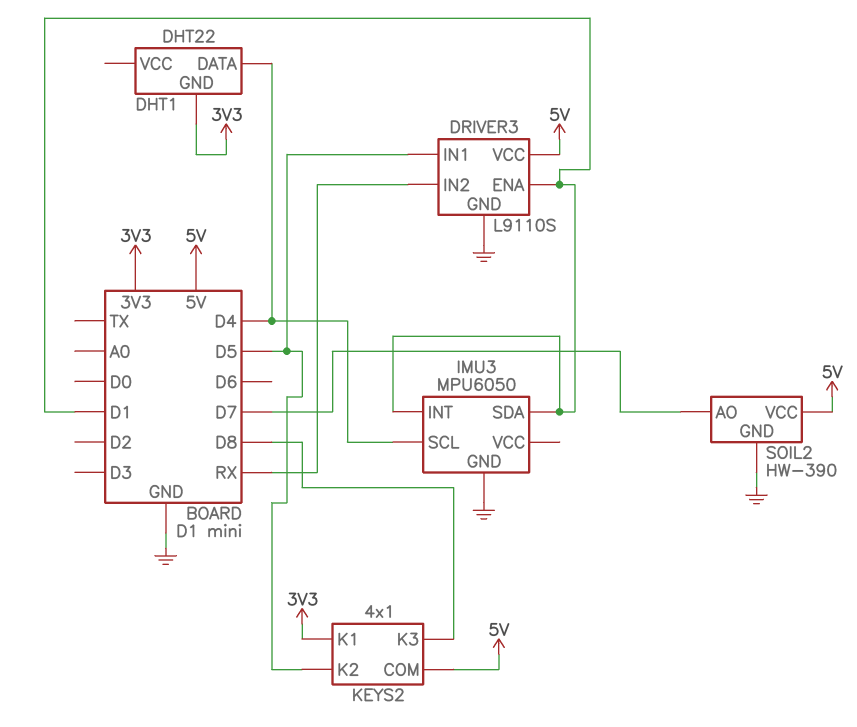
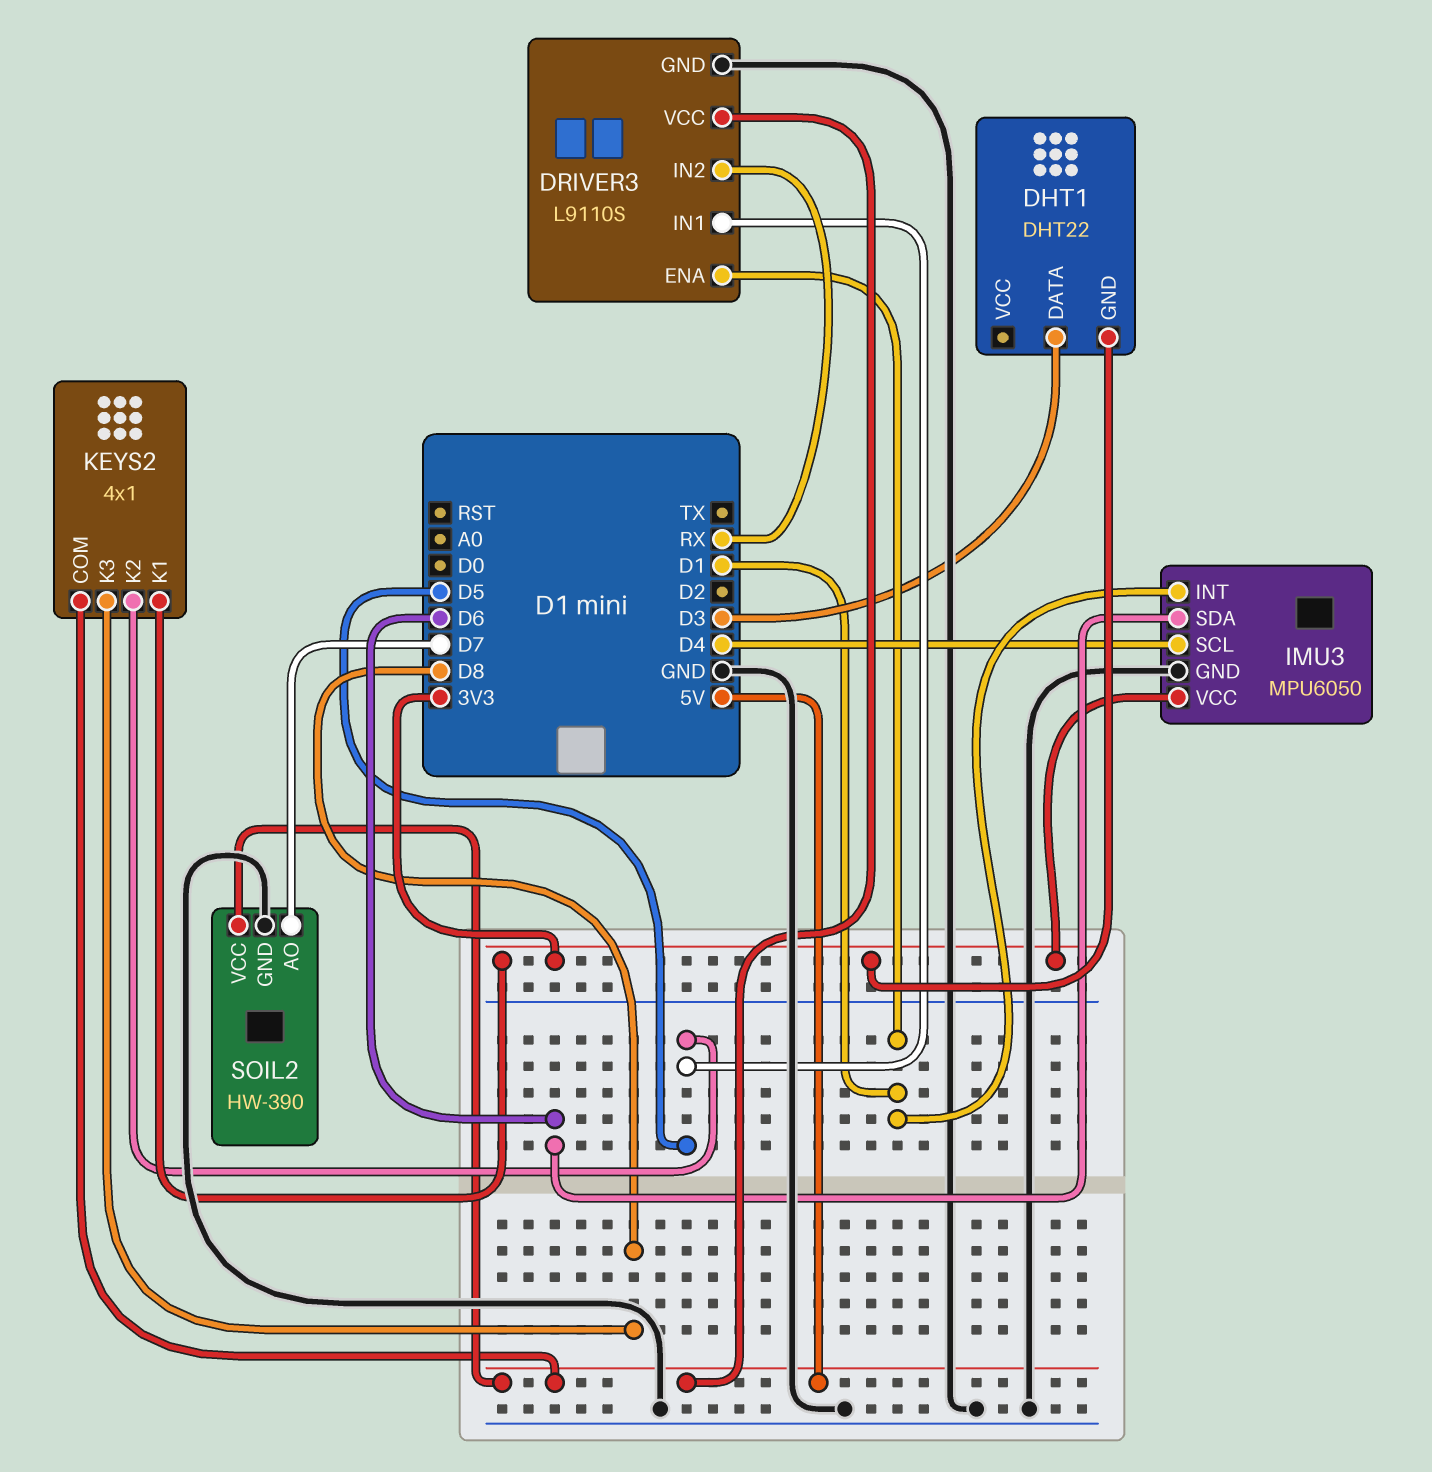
DHT1 pin DATA: D4 -> D3
IMU3 pin SDA: D1 -> D6
IMU3 pin VCC: none -> 3V3

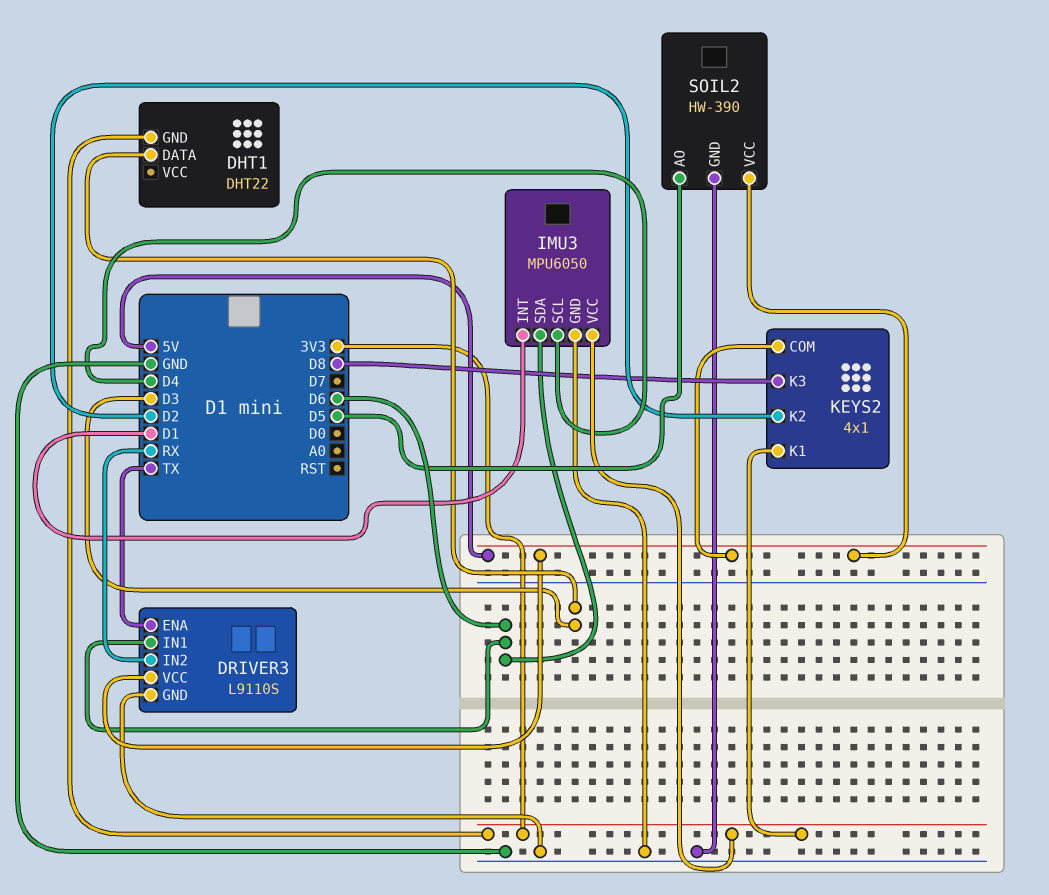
DRIVER3 pin ENA: D1 -> TX
DRIVER3 pin IN1: D5 -> D6
KEYS2 pin K2: D5 -> D2
SOIL2 pin AO: D7 -> D5

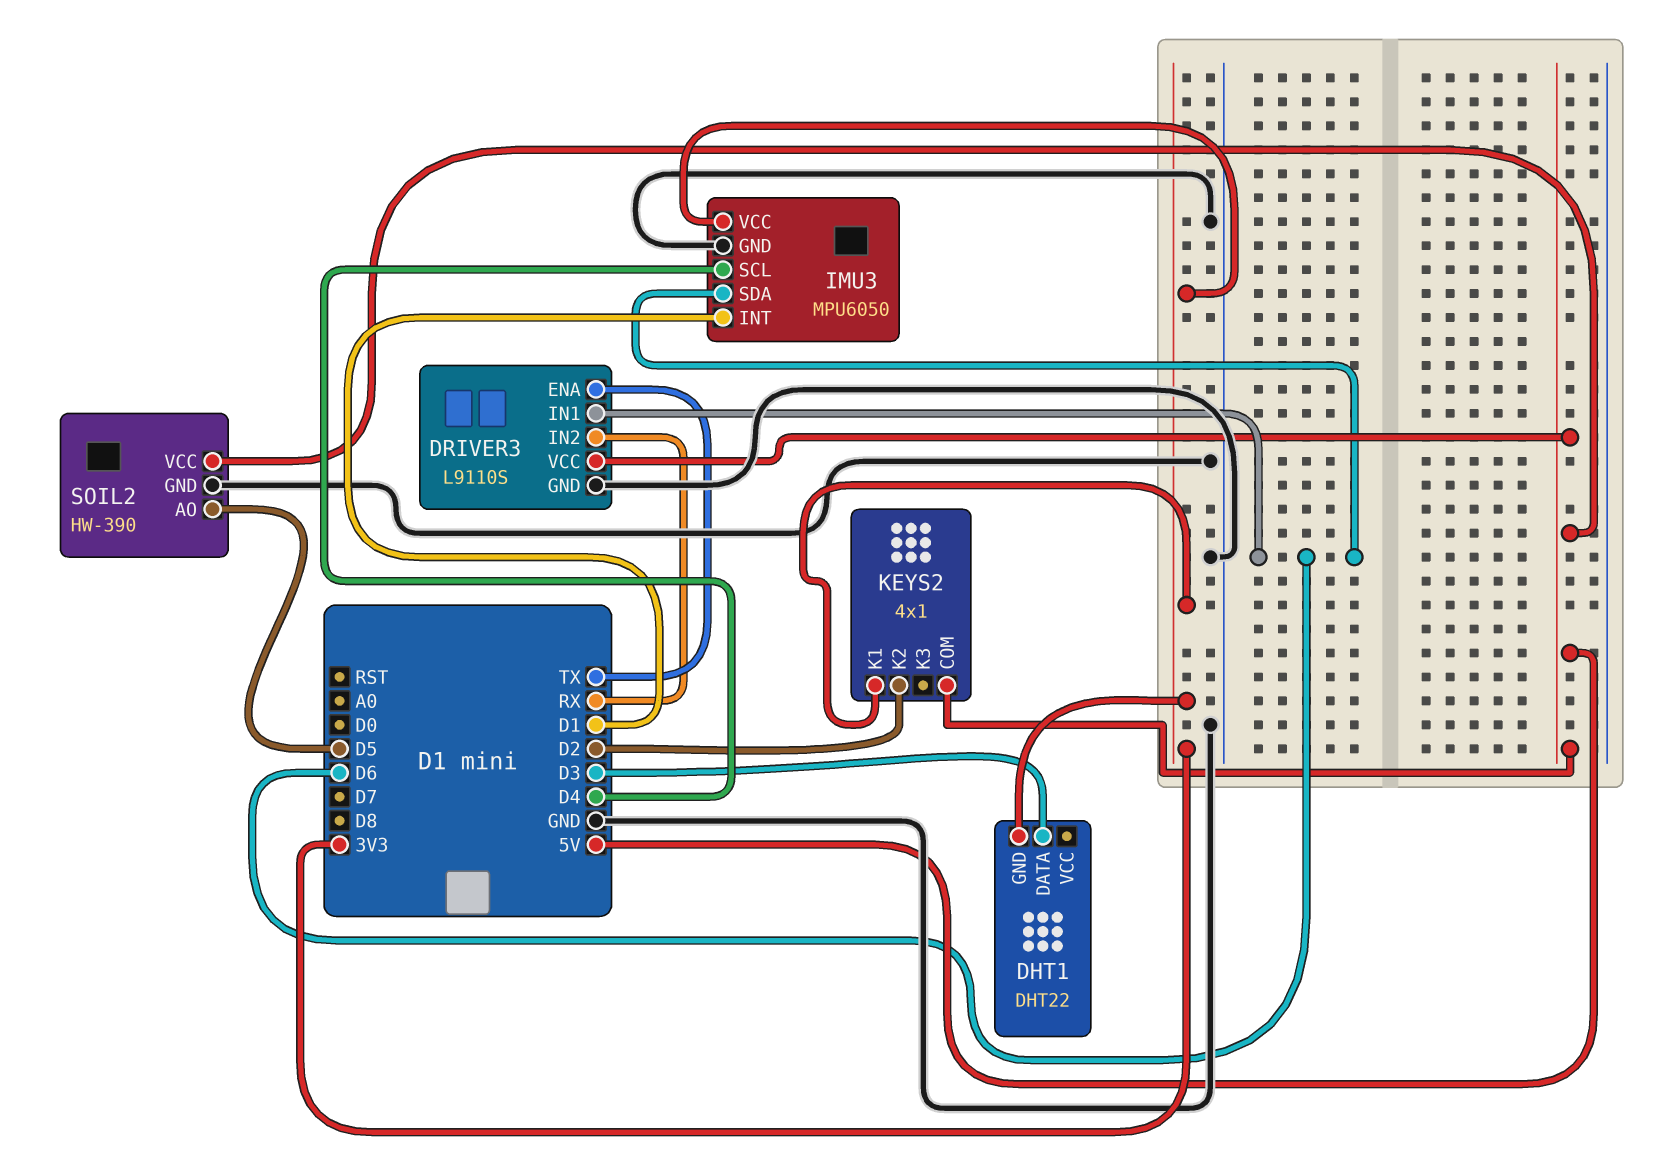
KEYS2 pin K3: D8 -> none

